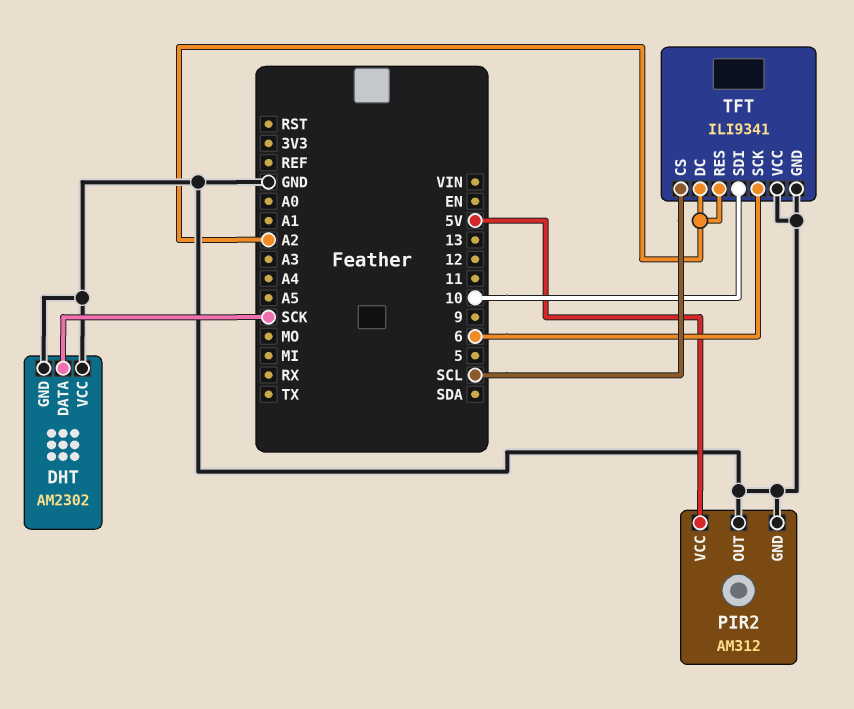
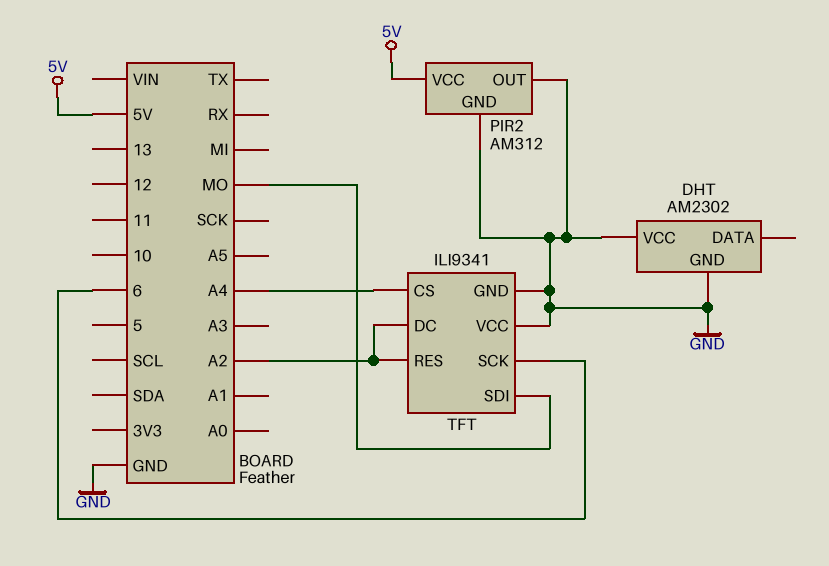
DHT pin DATA: SCK -> none
TFT pin CS: SCL -> A4
TFT pin SDI: 10 -> MO

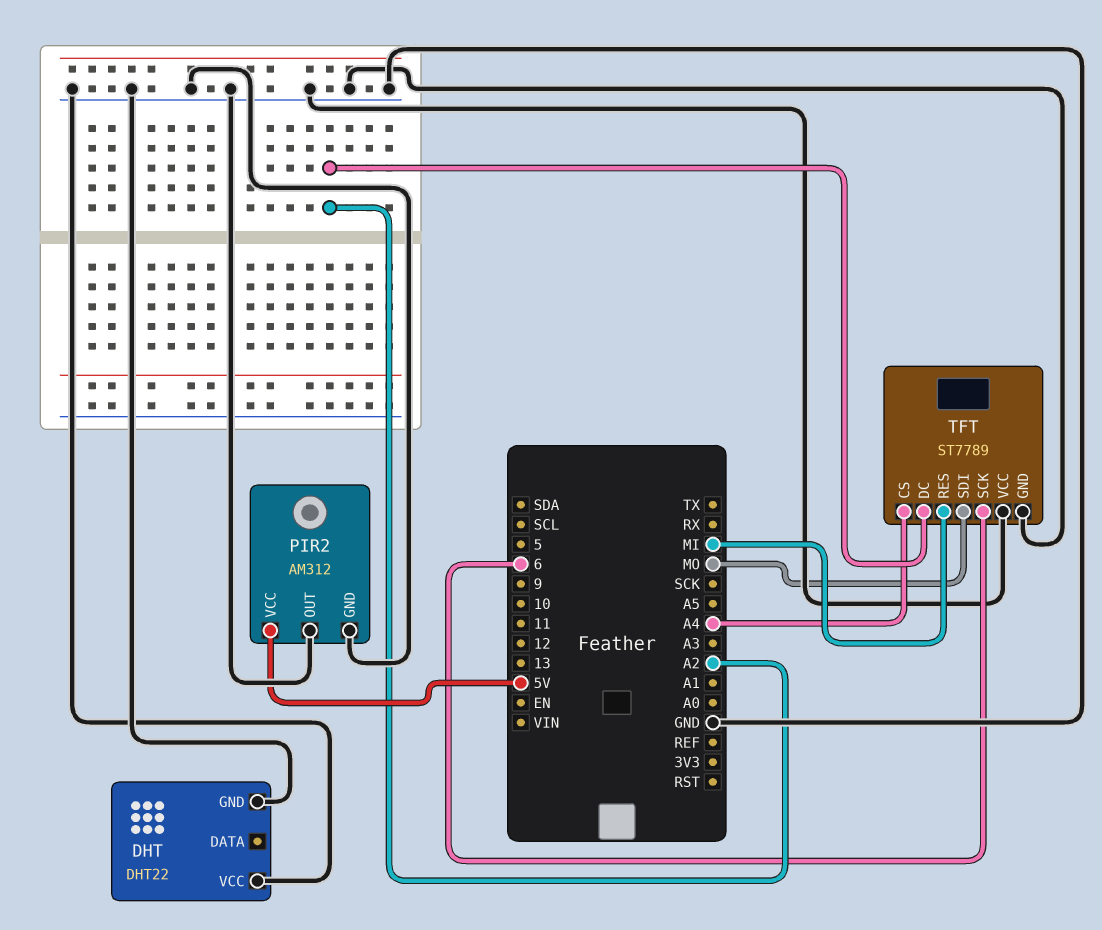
DHT: AM2302 -> DHT22
TFT: ILI9341 -> ST7789
TFT pin RES: A2 -> MI

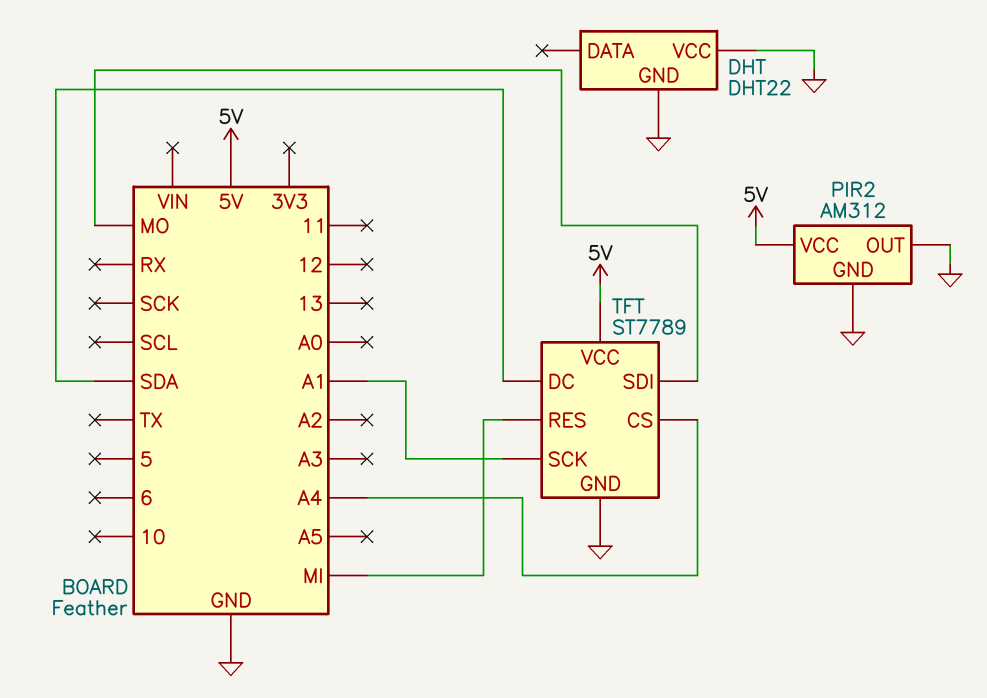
TFT pin DC: A2 -> SDA
TFT pin SCK: 6 -> A1
TFT pin VCC: GND -> 5V

